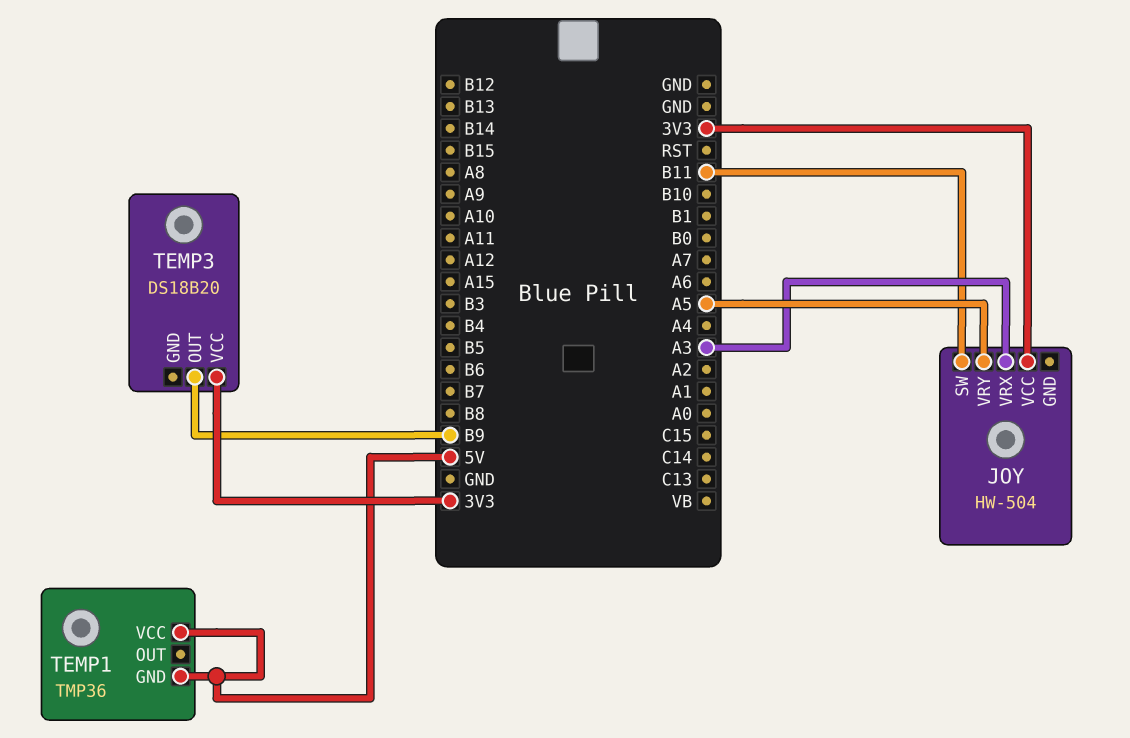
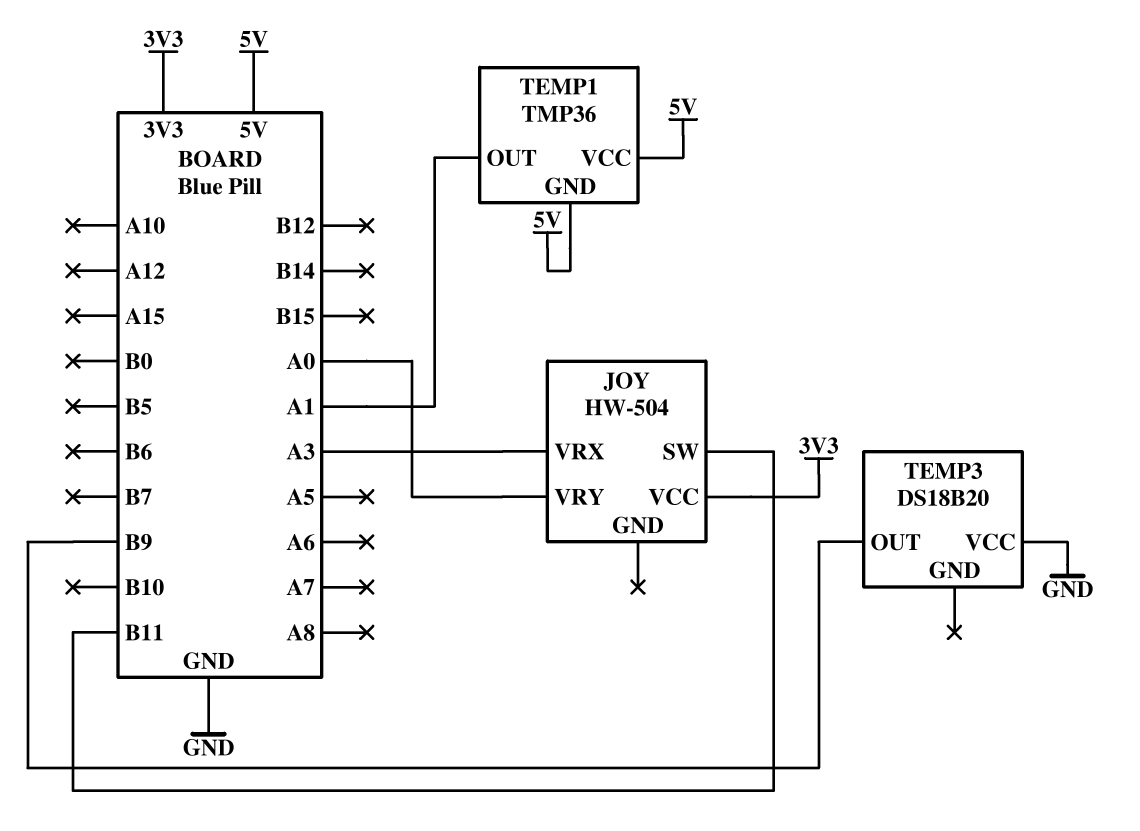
JOY pin VRY: A5 -> A0
TEMP1 pin OUT: none -> A1
TEMP3 pin VCC: 3V3 -> GND

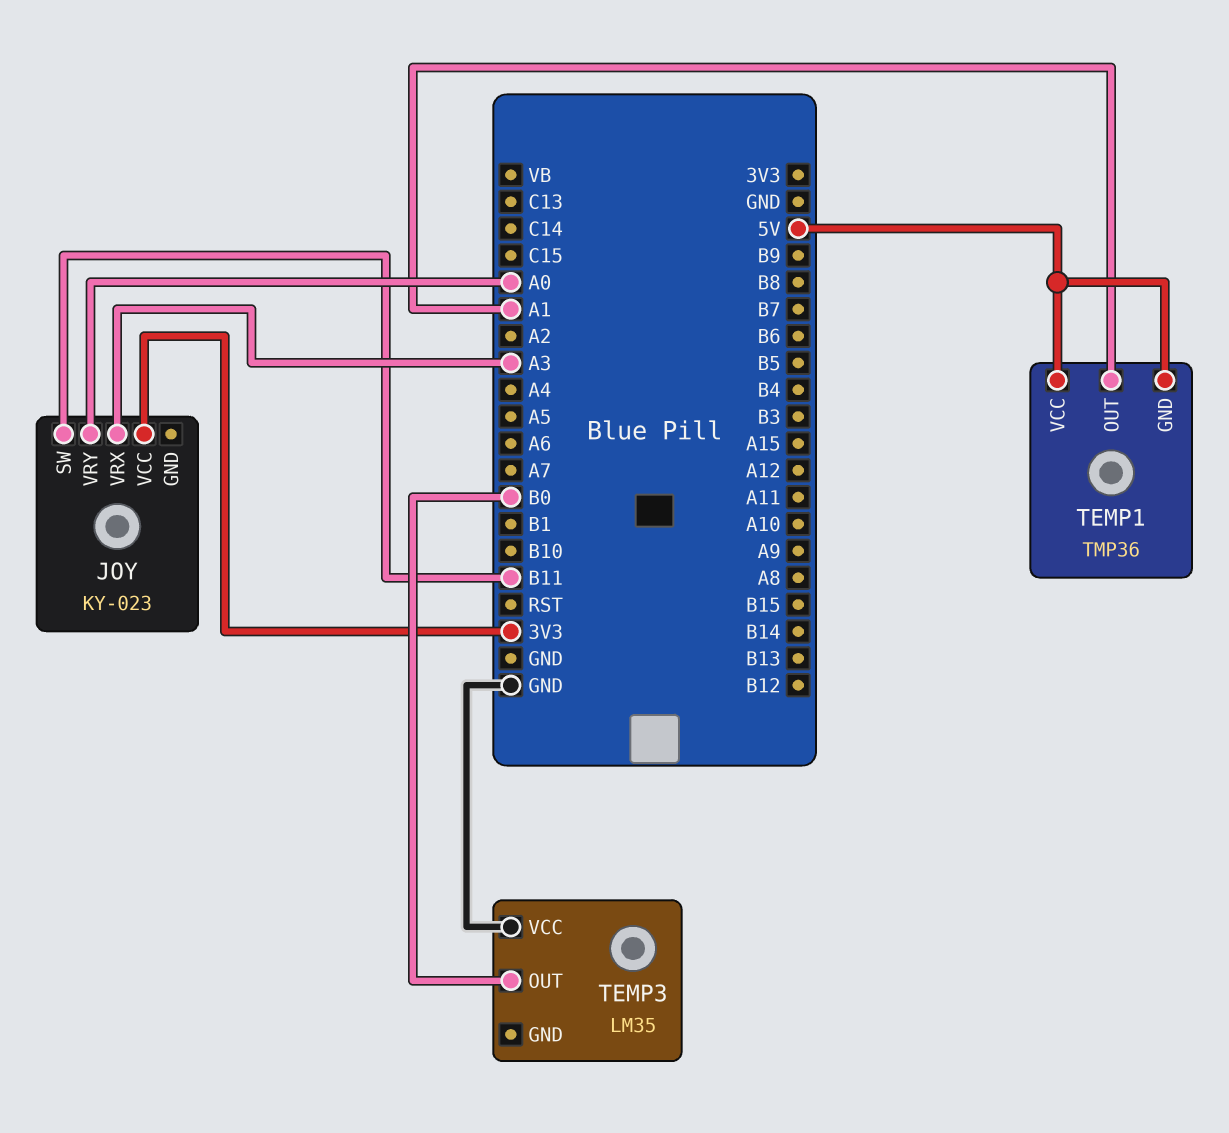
JOY: HW-504 -> KY-023
TEMP3: DS18B20 -> LM35
TEMP3 pin OUT: B9 -> B0

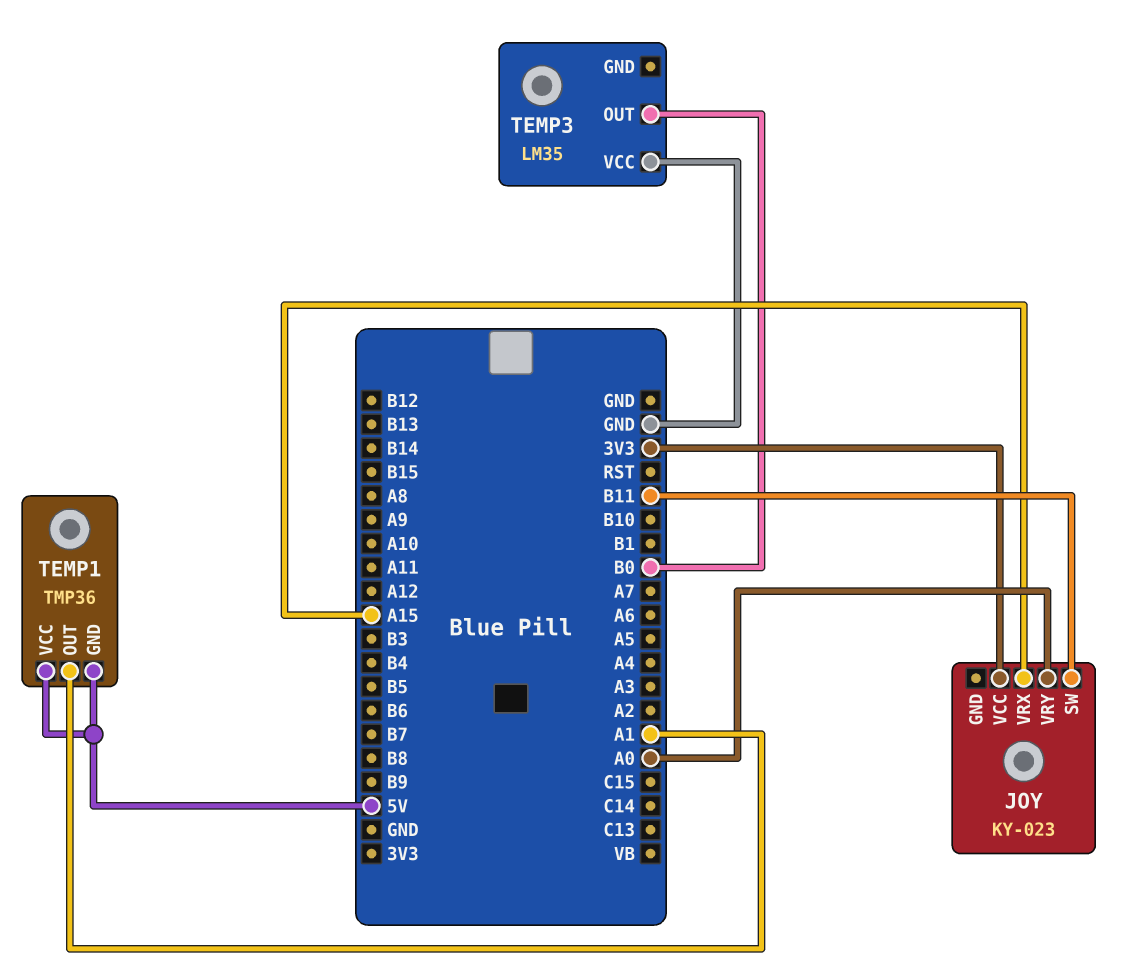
JOY pin VRX: A3 -> A15

